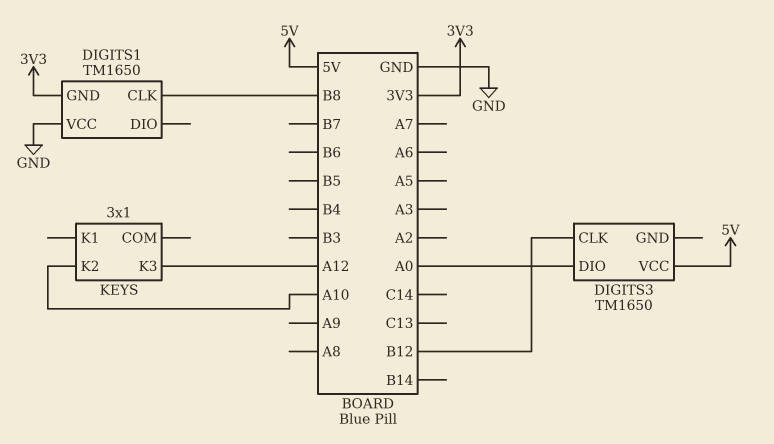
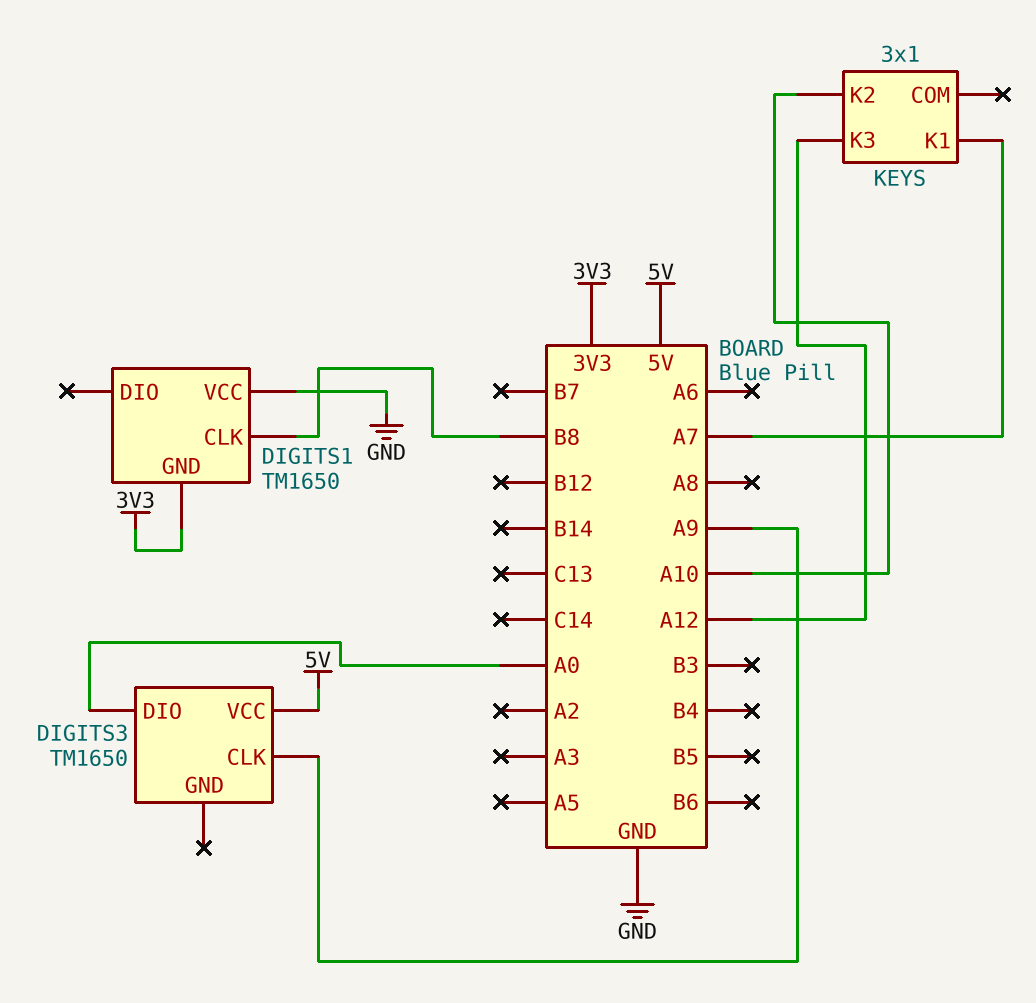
DIGITS3 pin CLK: B12 -> A9
KEYS pin K1: none -> A7

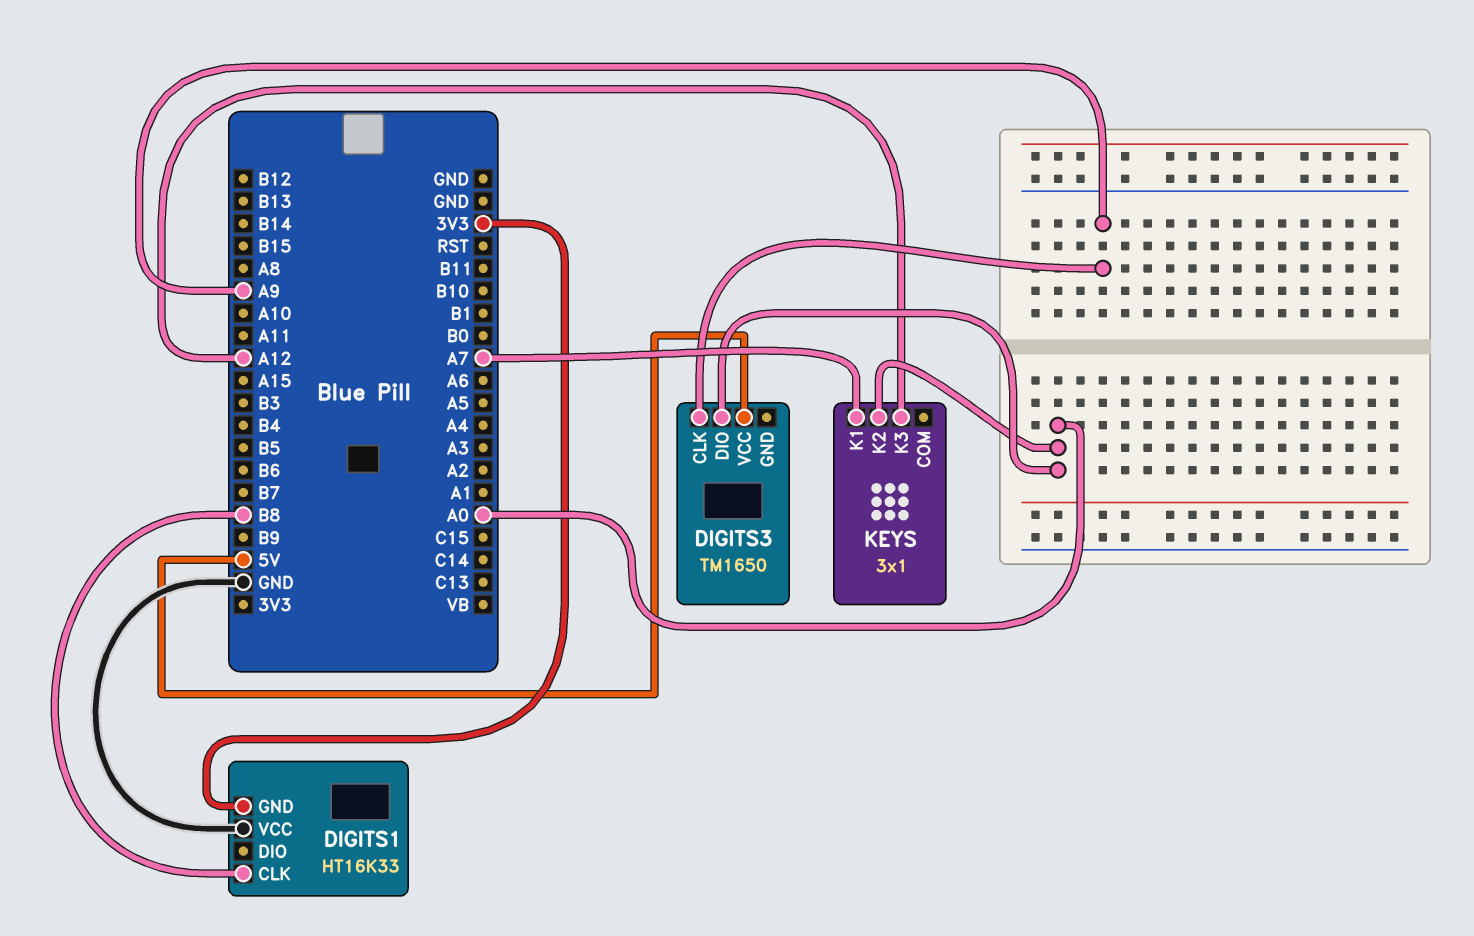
DIGITS1: TM1650 -> HT16K33
KEYS pin K2: A10 -> A0

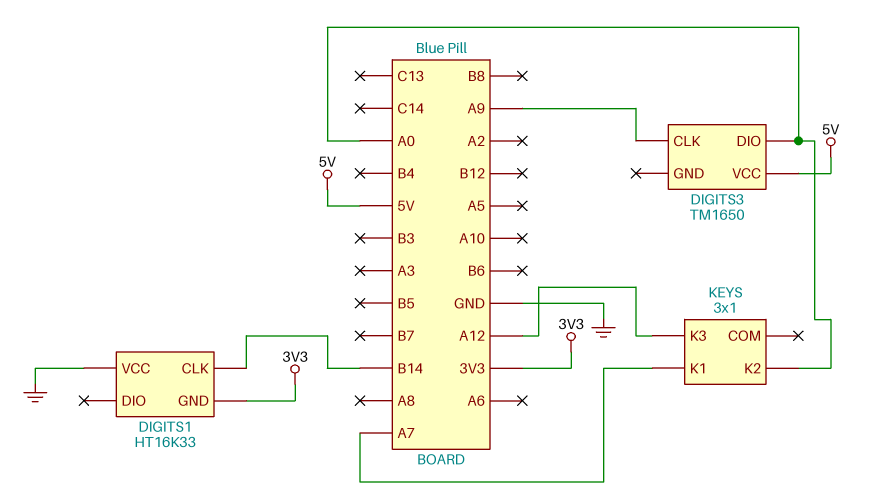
DIGITS1 pin CLK: B8 -> B14

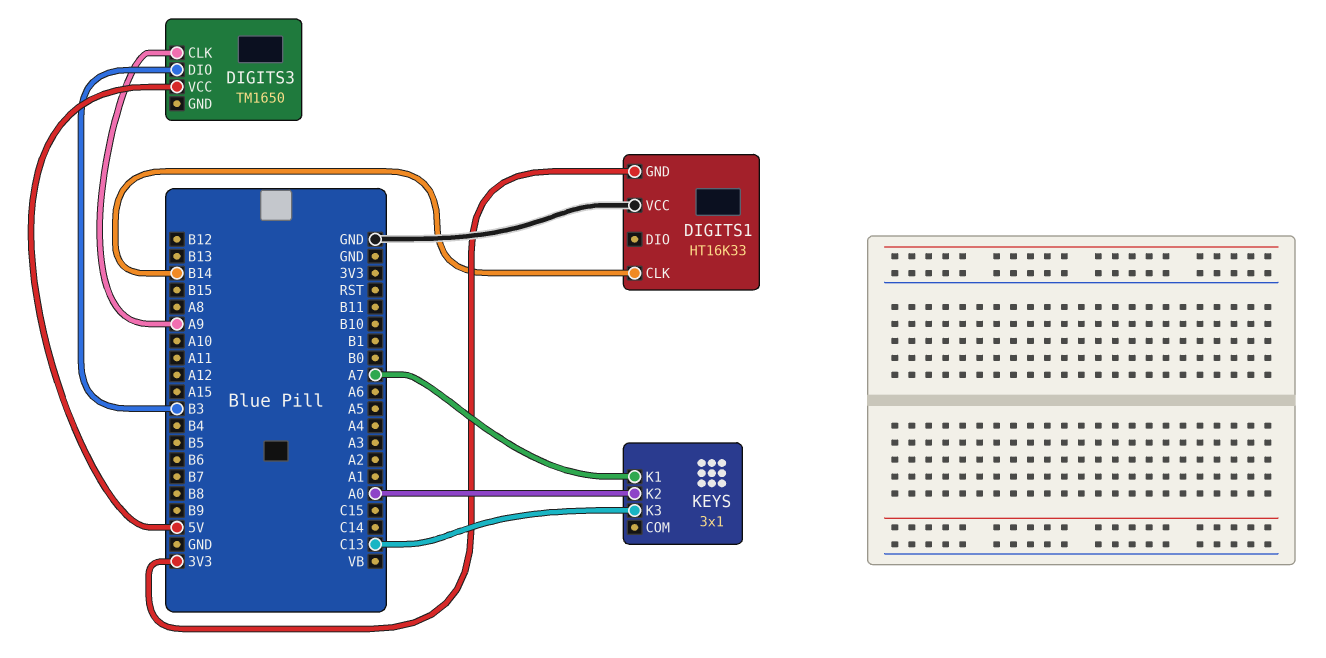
DIGITS3 pin DIO: A0 -> B3
KEYS pin K3: A12 -> C13

